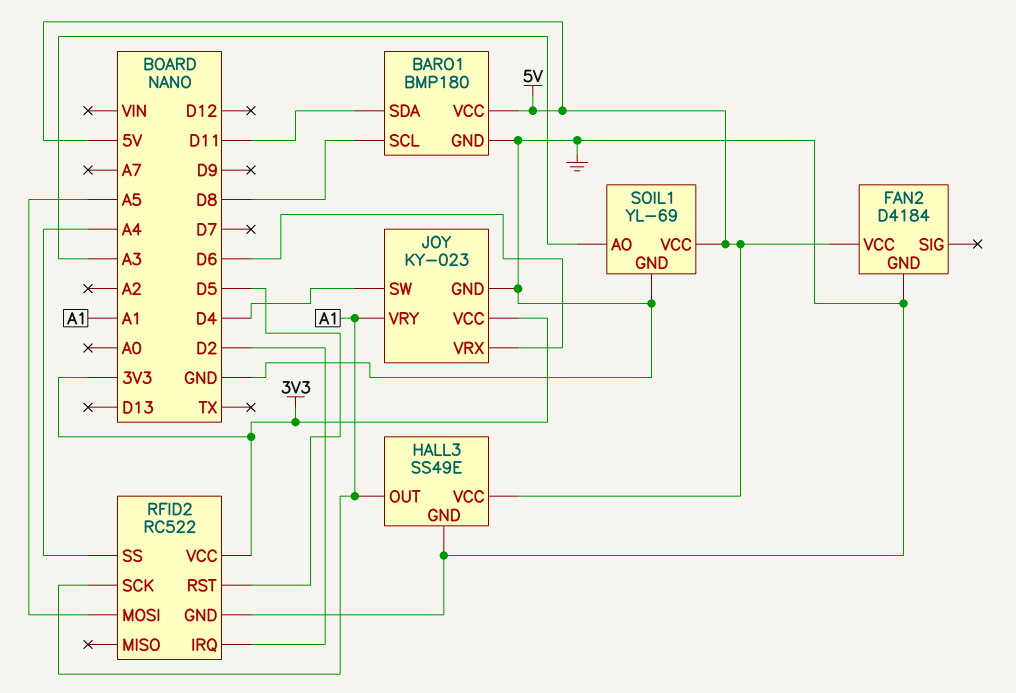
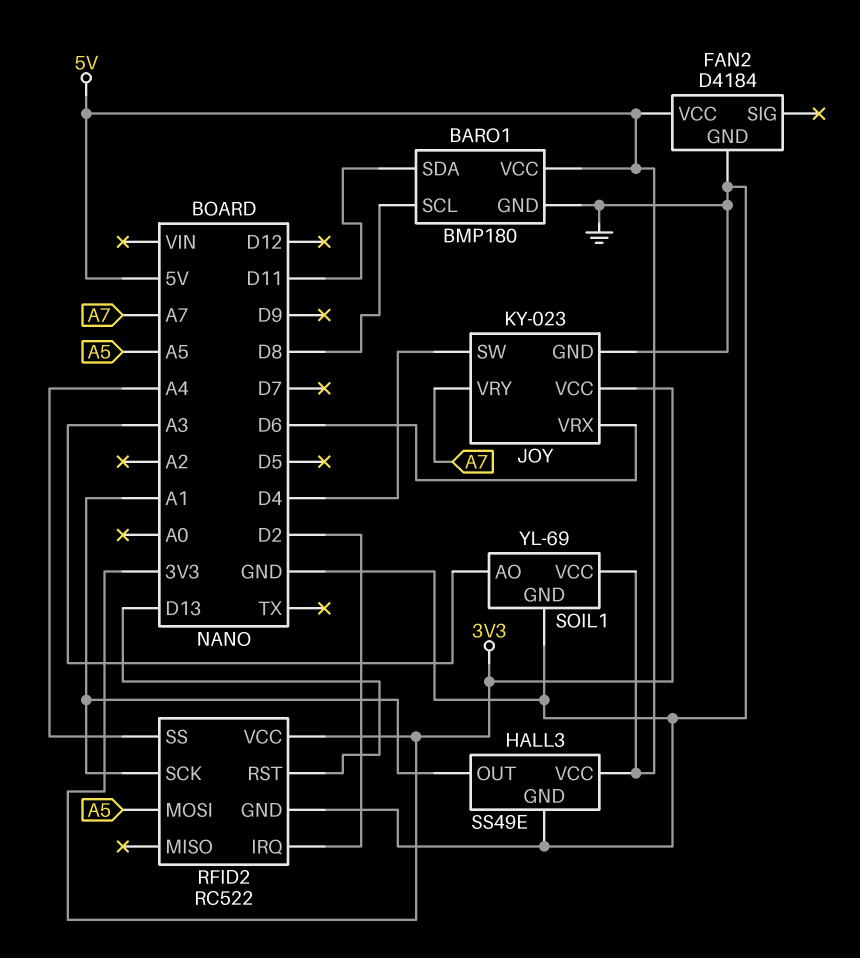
JOY pin VRY: A1 -> A7
RFID2 pin RST: D5 -> D13

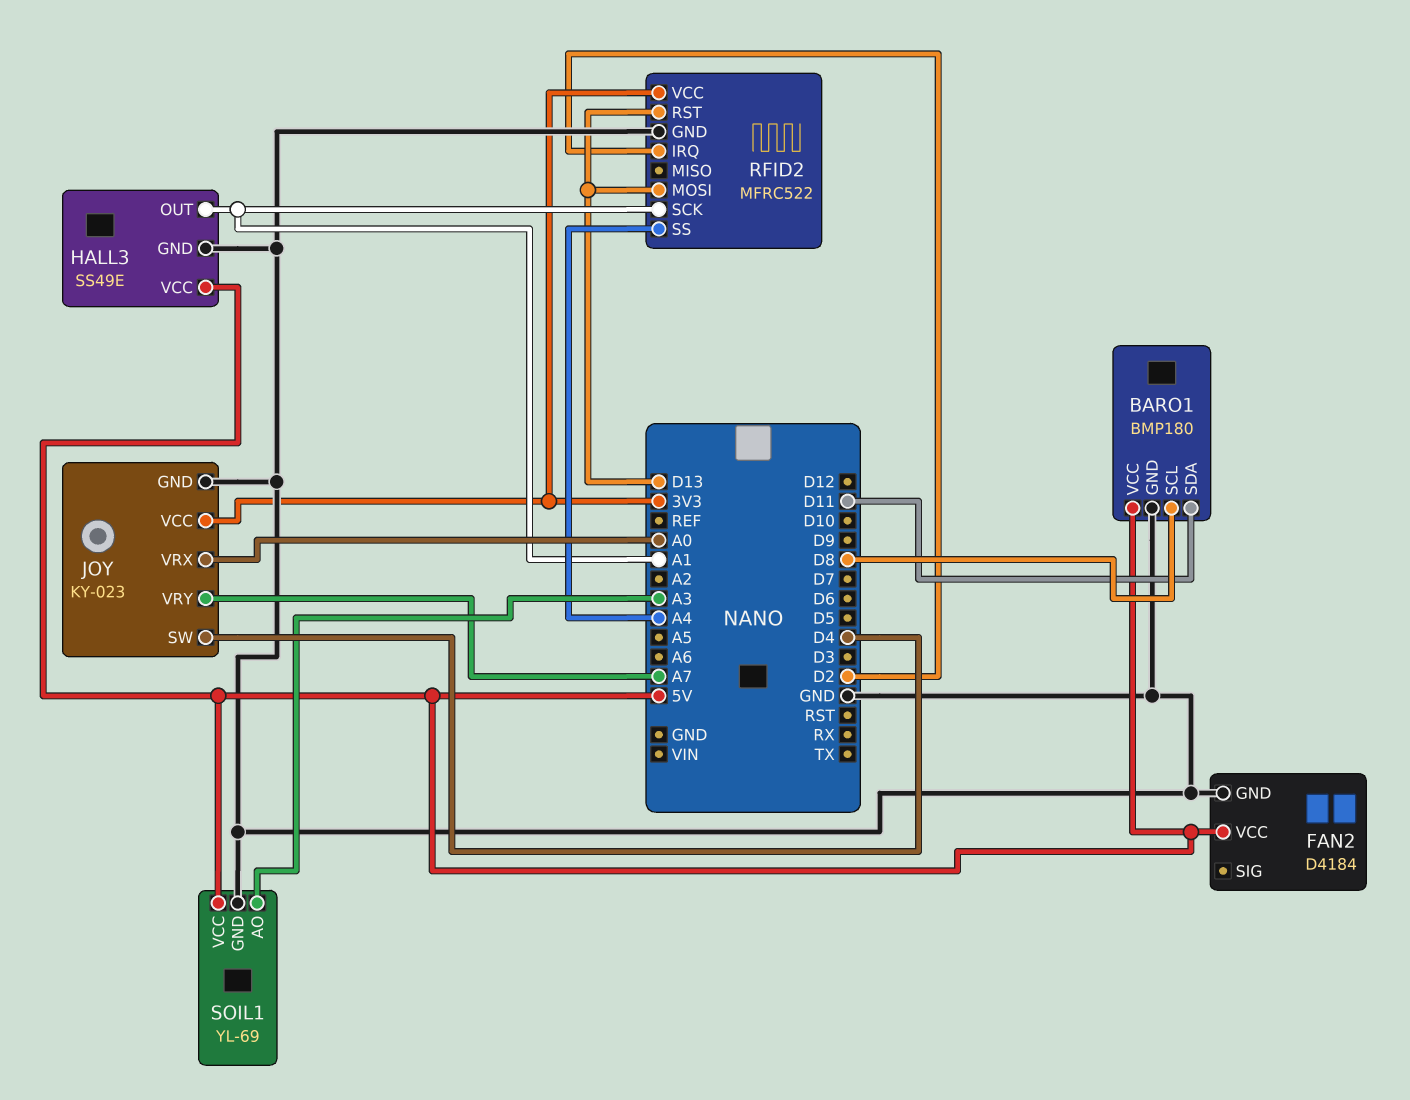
JOY pin VRX: D6 -> A0
RFID2: RC522 -> MFRC522
RFID2 pin MOSI: A5 -> D13

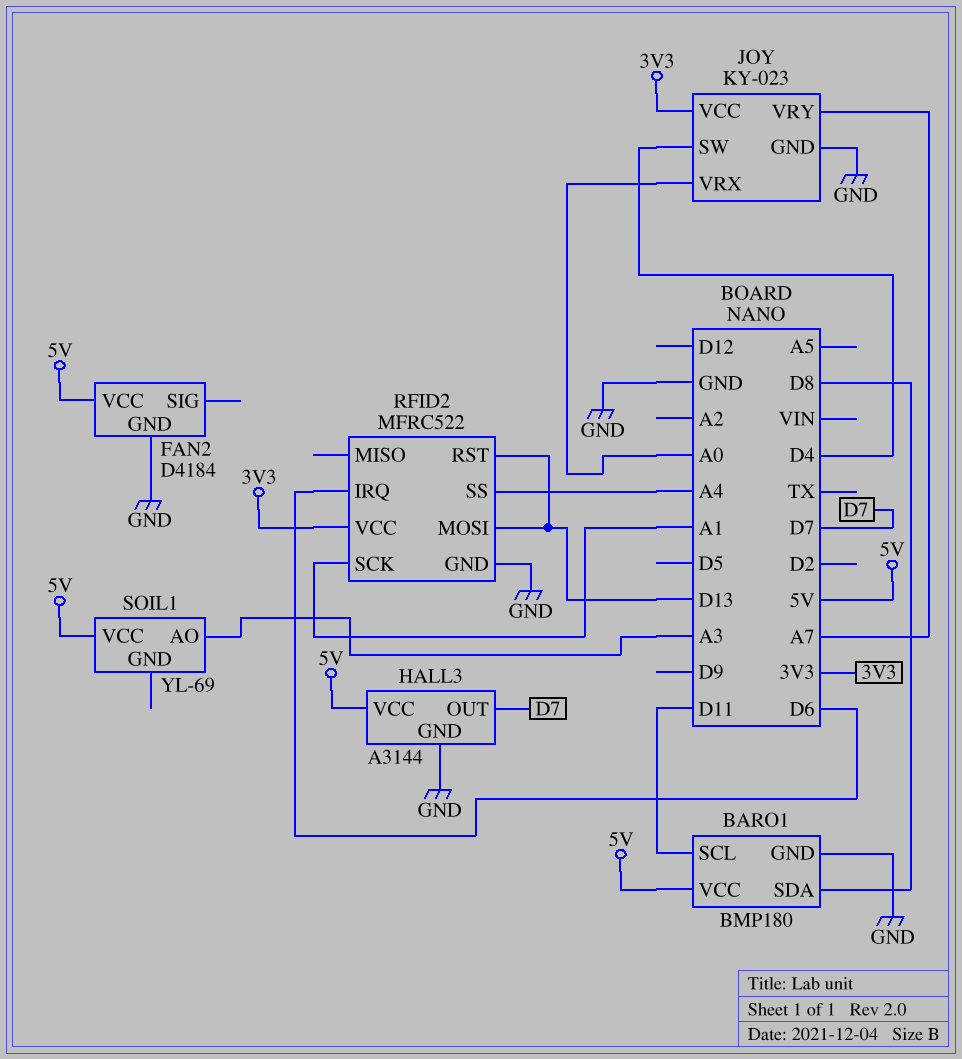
BARO1 pin SCL: D8 -> D11
BARO1 pin SDA: D11 -> D8
HALL3: SS49E -> A3144
HALL3 pin OUT: A1 -> D7
RFID2 pin IRQ: D2 -> D6
SOIL1 pin GND: GND -> none

